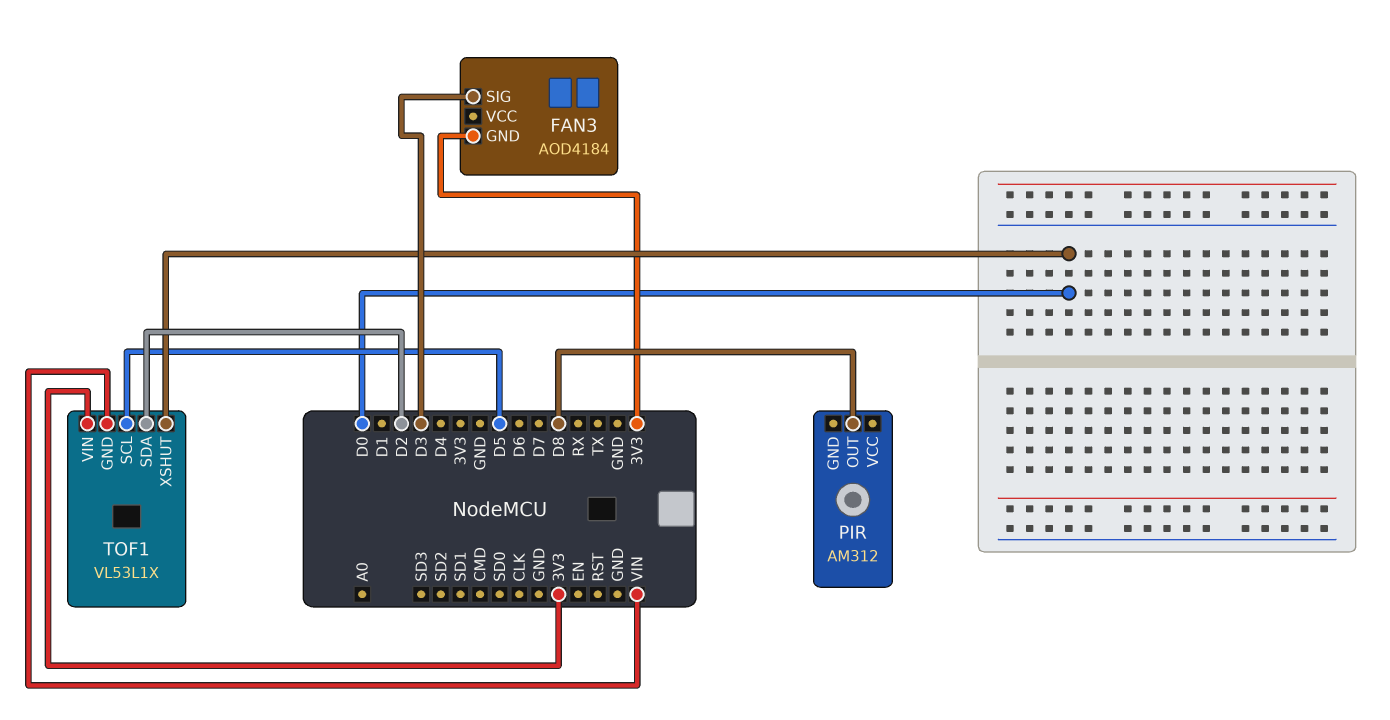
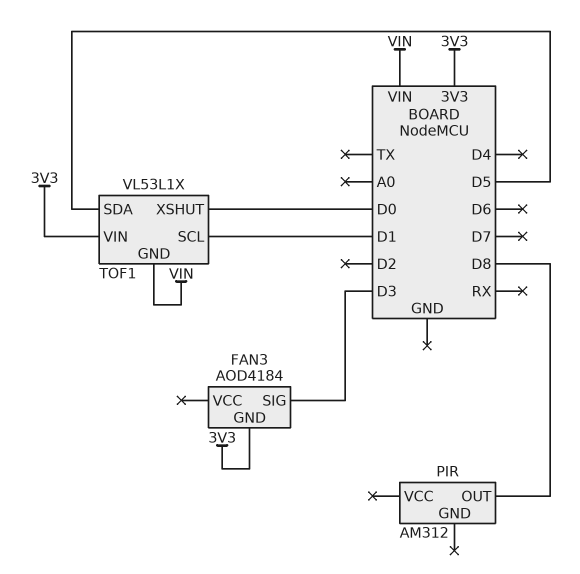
TOF1 pin SCL: D5 -> D1
TOF1 pin SDA: D2 -> D5

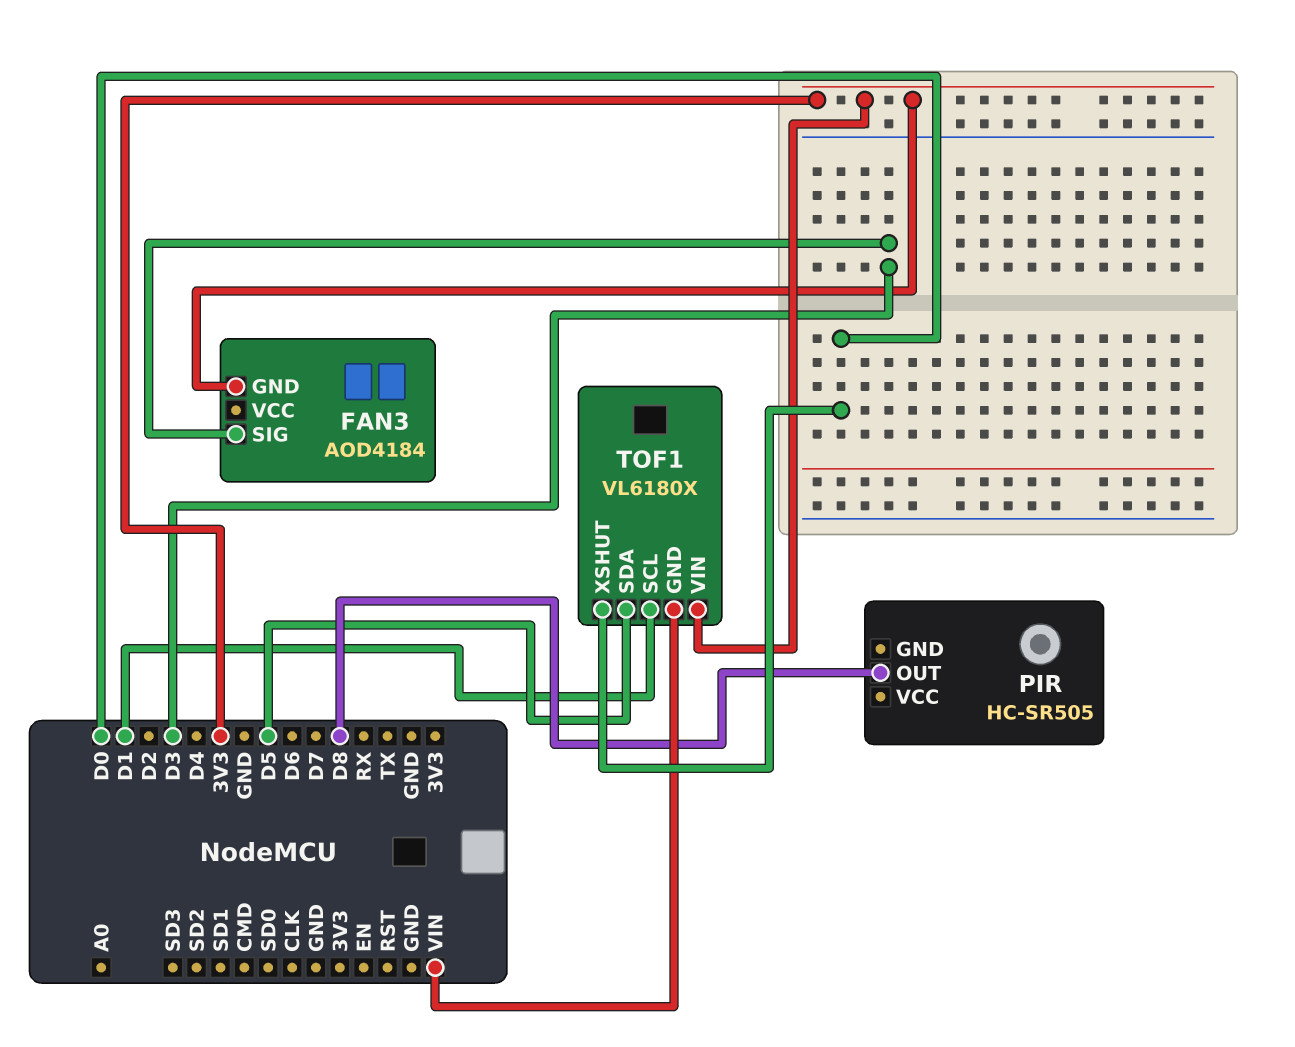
PIR: AM312 -> HC-SR505
TOF1: VL53L1X -> VL6180X

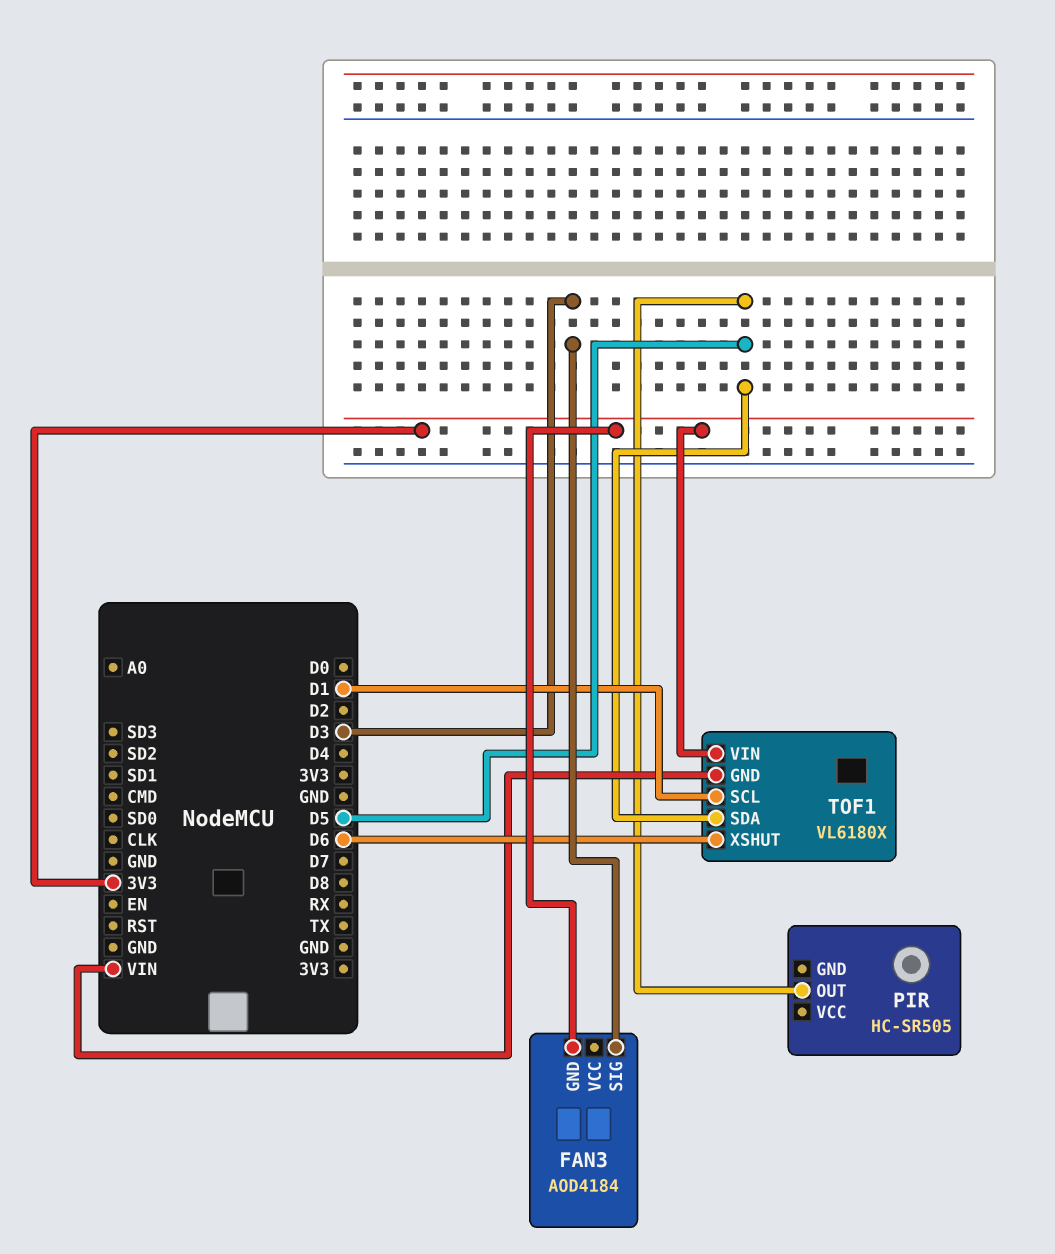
PIR pin OUT: D8 -> D5
TOF1 pin XSHUT: D0 -> D6

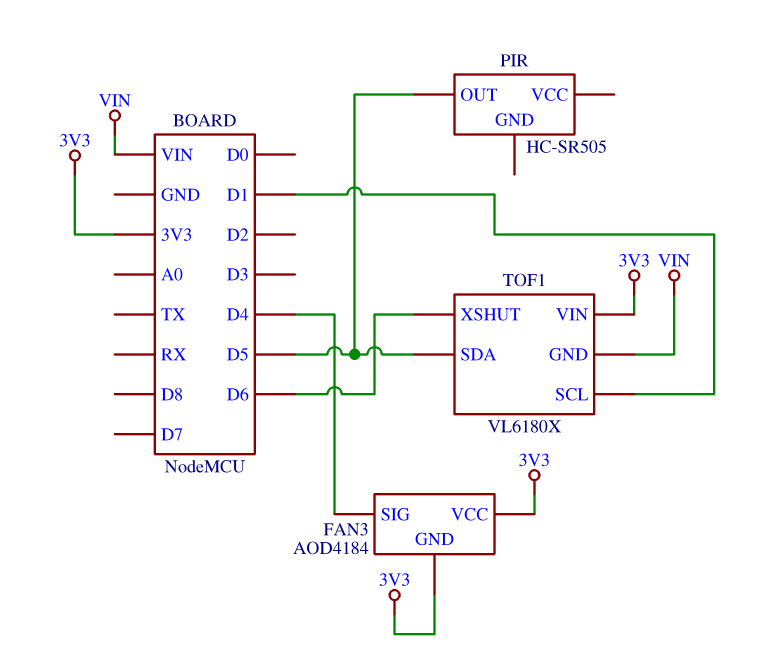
FAN3 pin SIG: D3 -> D4
FAN3 pin VCC: none -> 3V3

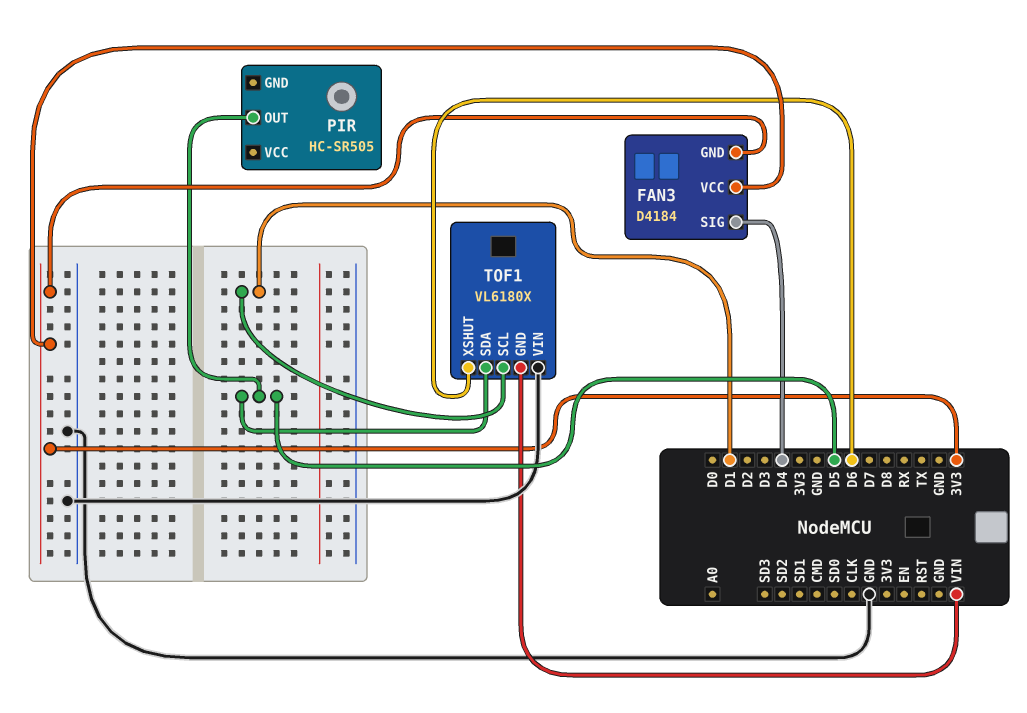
FAN3: AOD4184 -> D4184
TOF1 pin VIN: 3V3 -> GND

